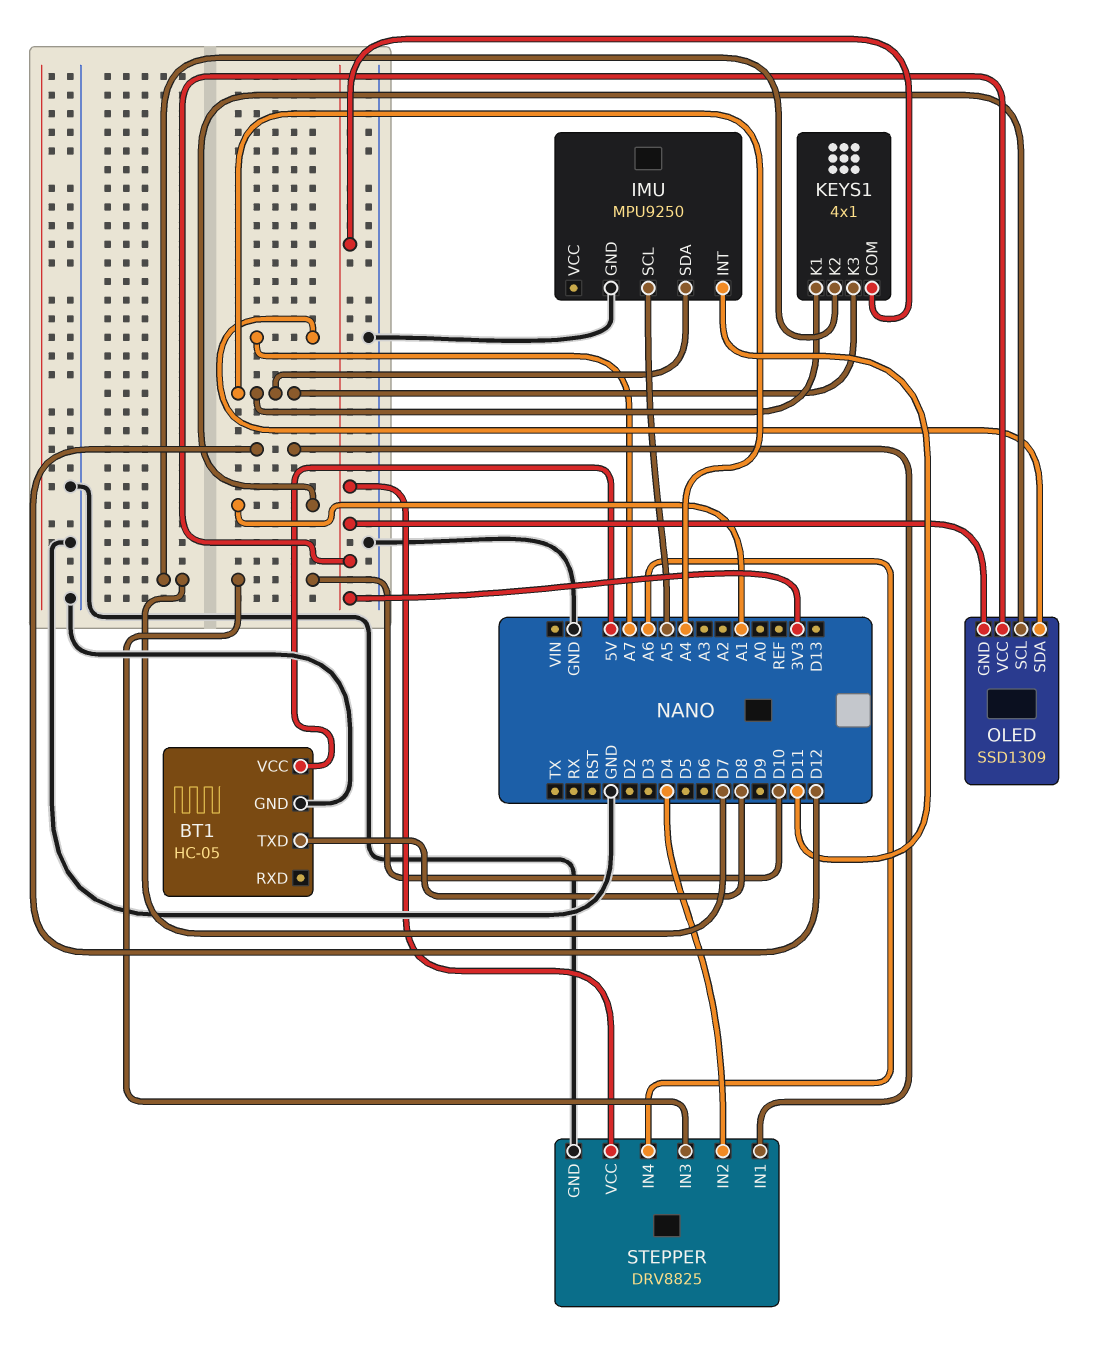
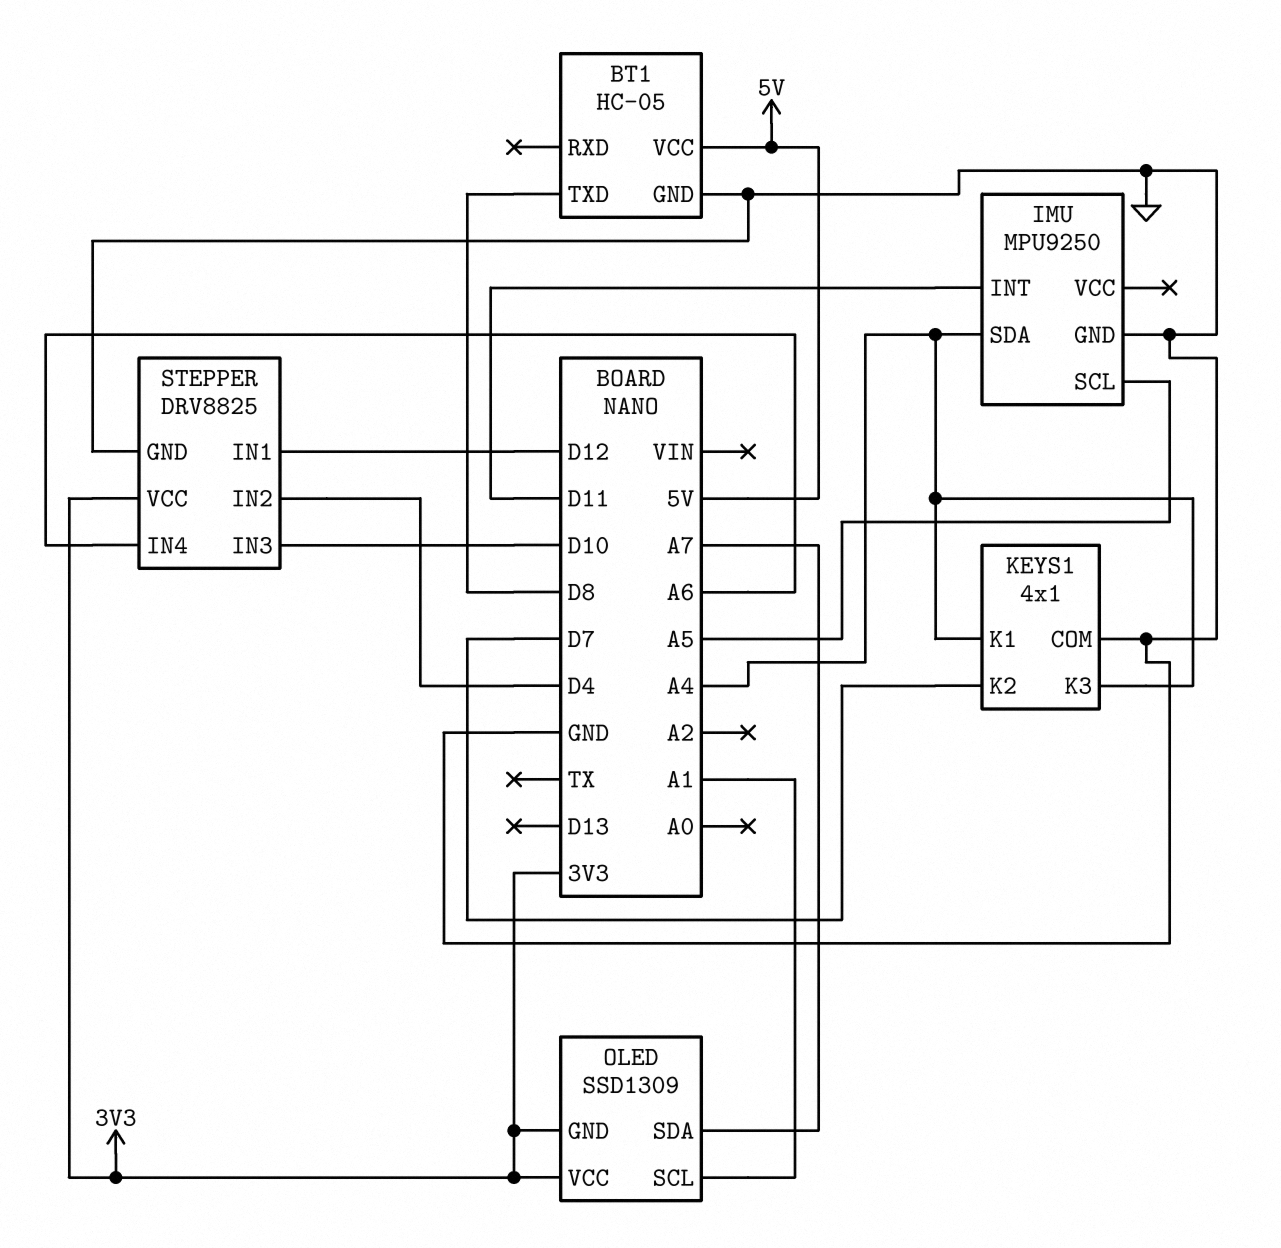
KEYS1 pin COM: 3V3 -> GND

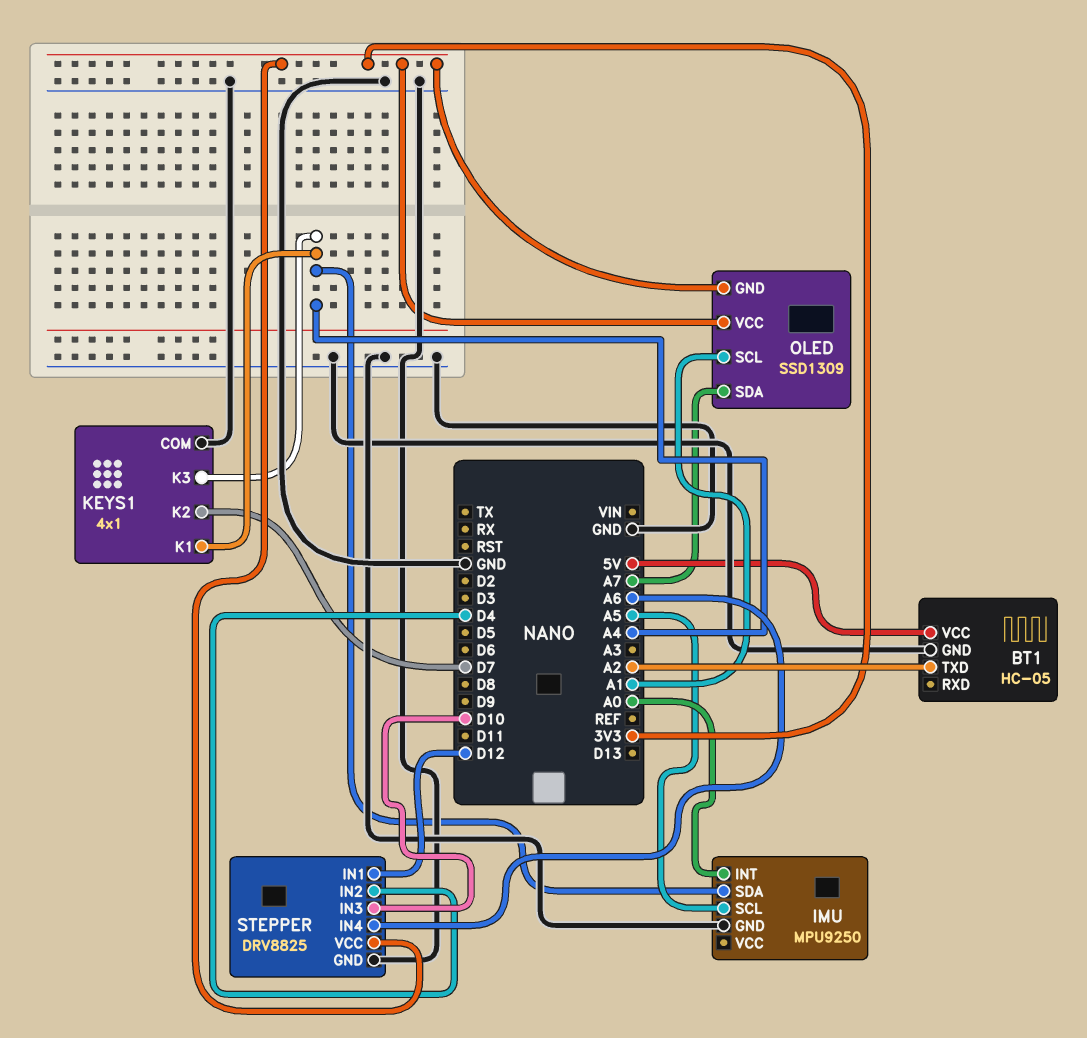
BT1 pin TXD: D8 -> A2
IMU pin INT: D11 -> A0

